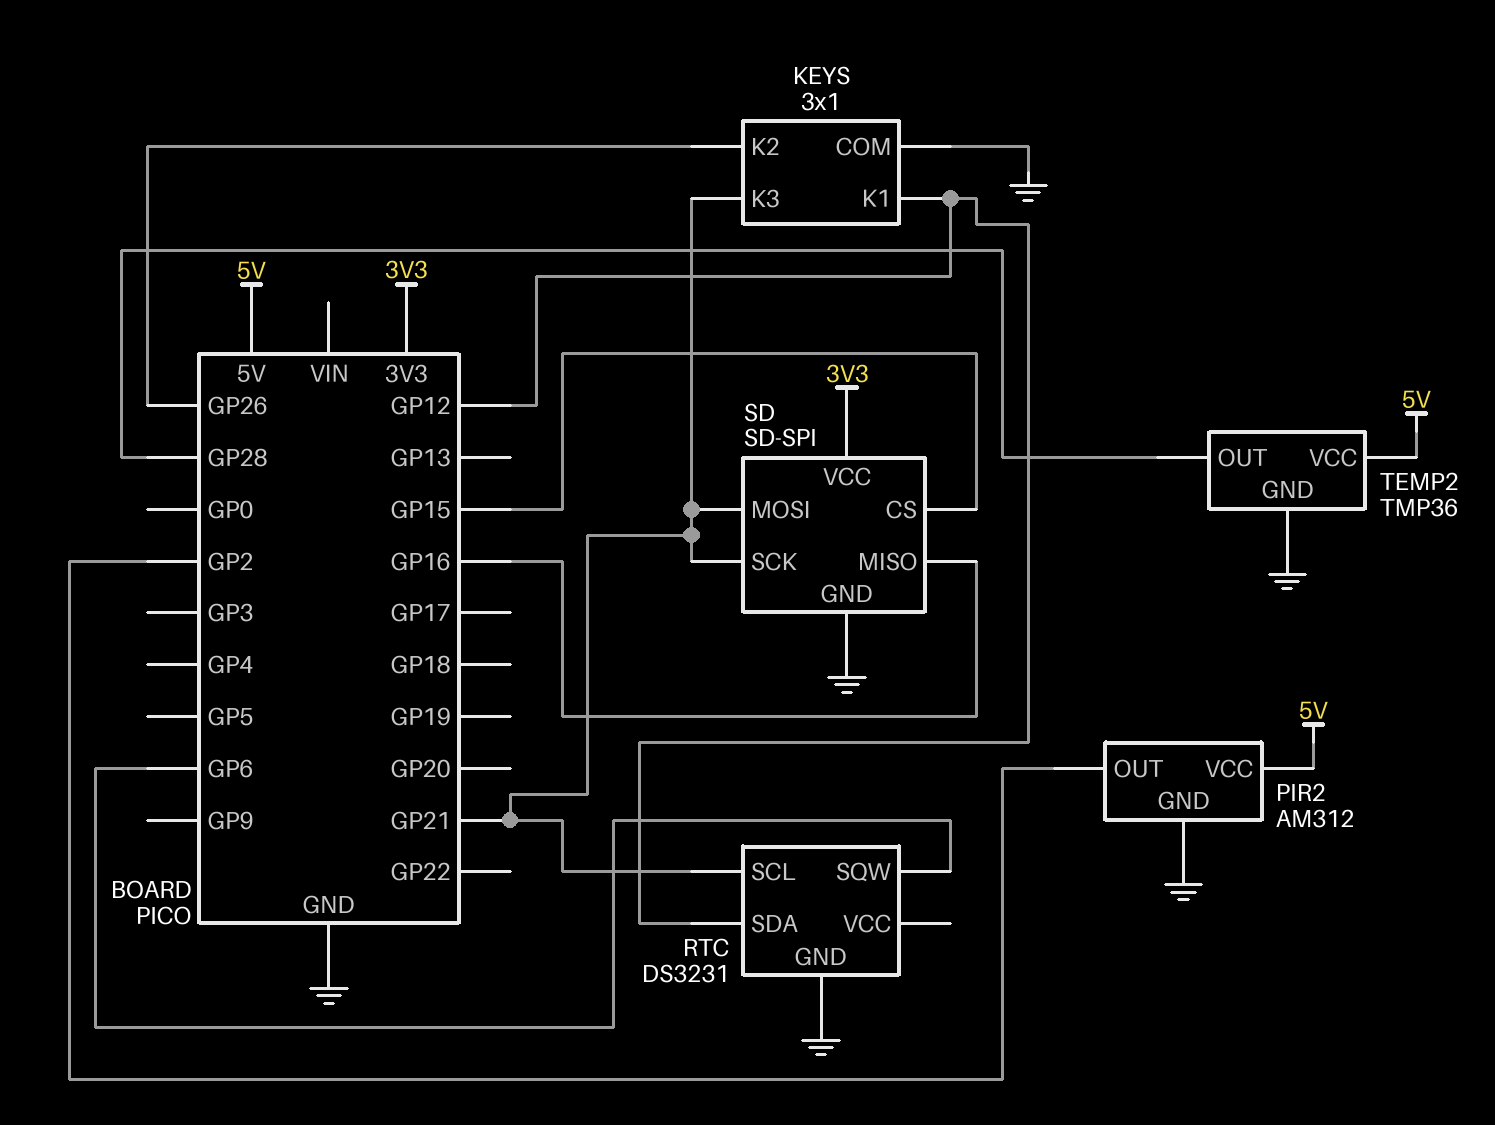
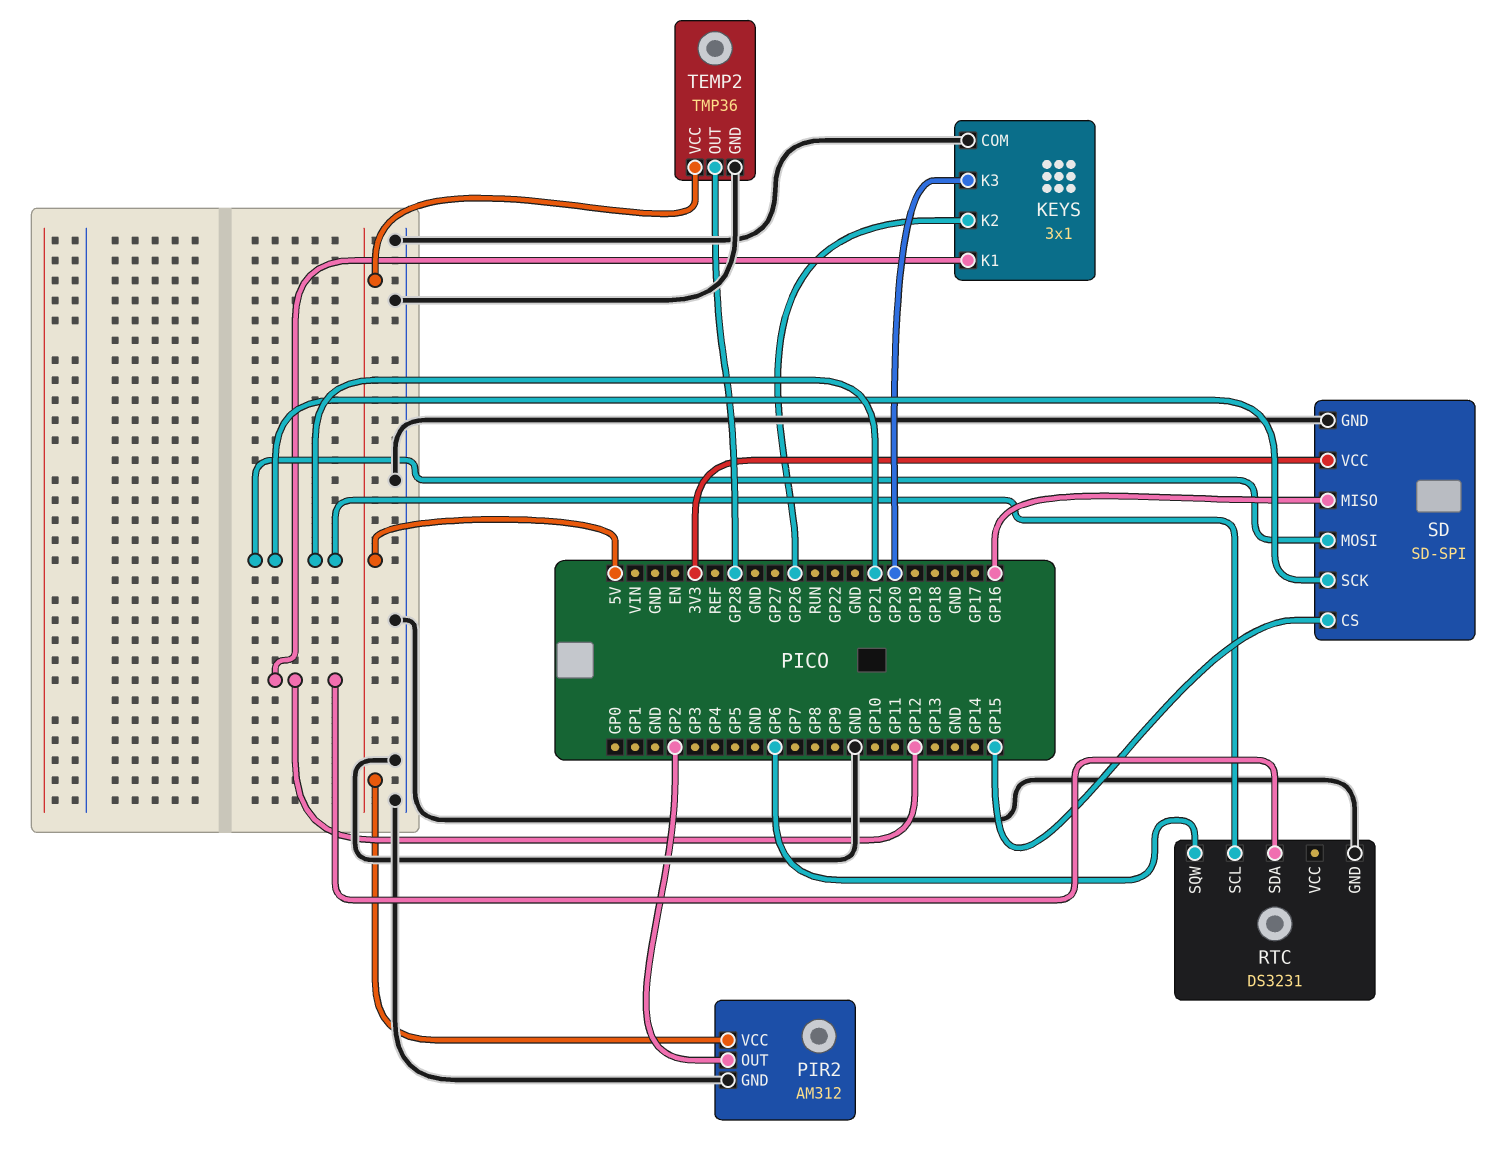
KEYS pin K3: GP21 -> GP20

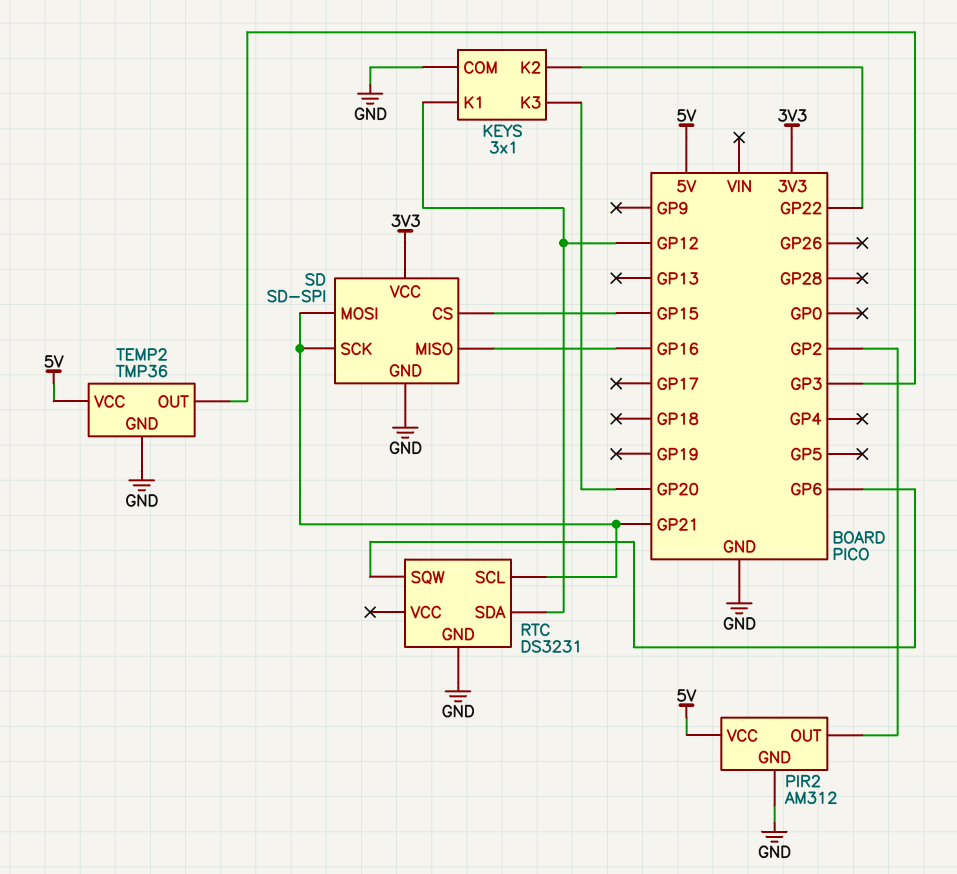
KEYS pin K2: GP26 -> GP22
TEMP2 pin OUT: GP28 -> GP3

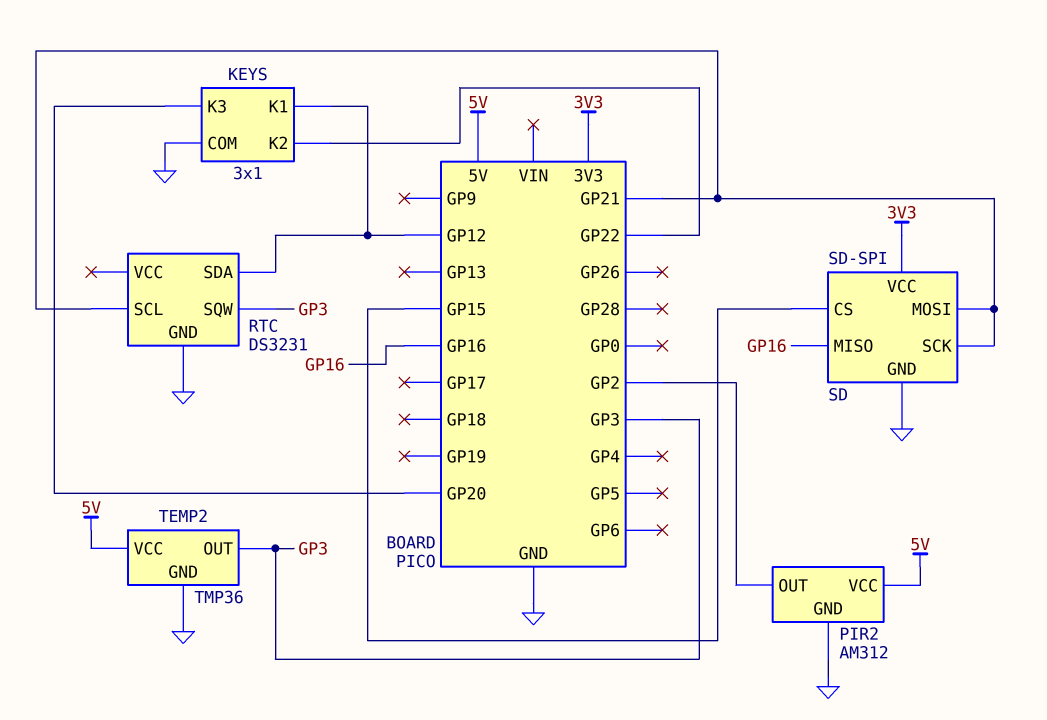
RTC pin SQW: GP6 -> GP3

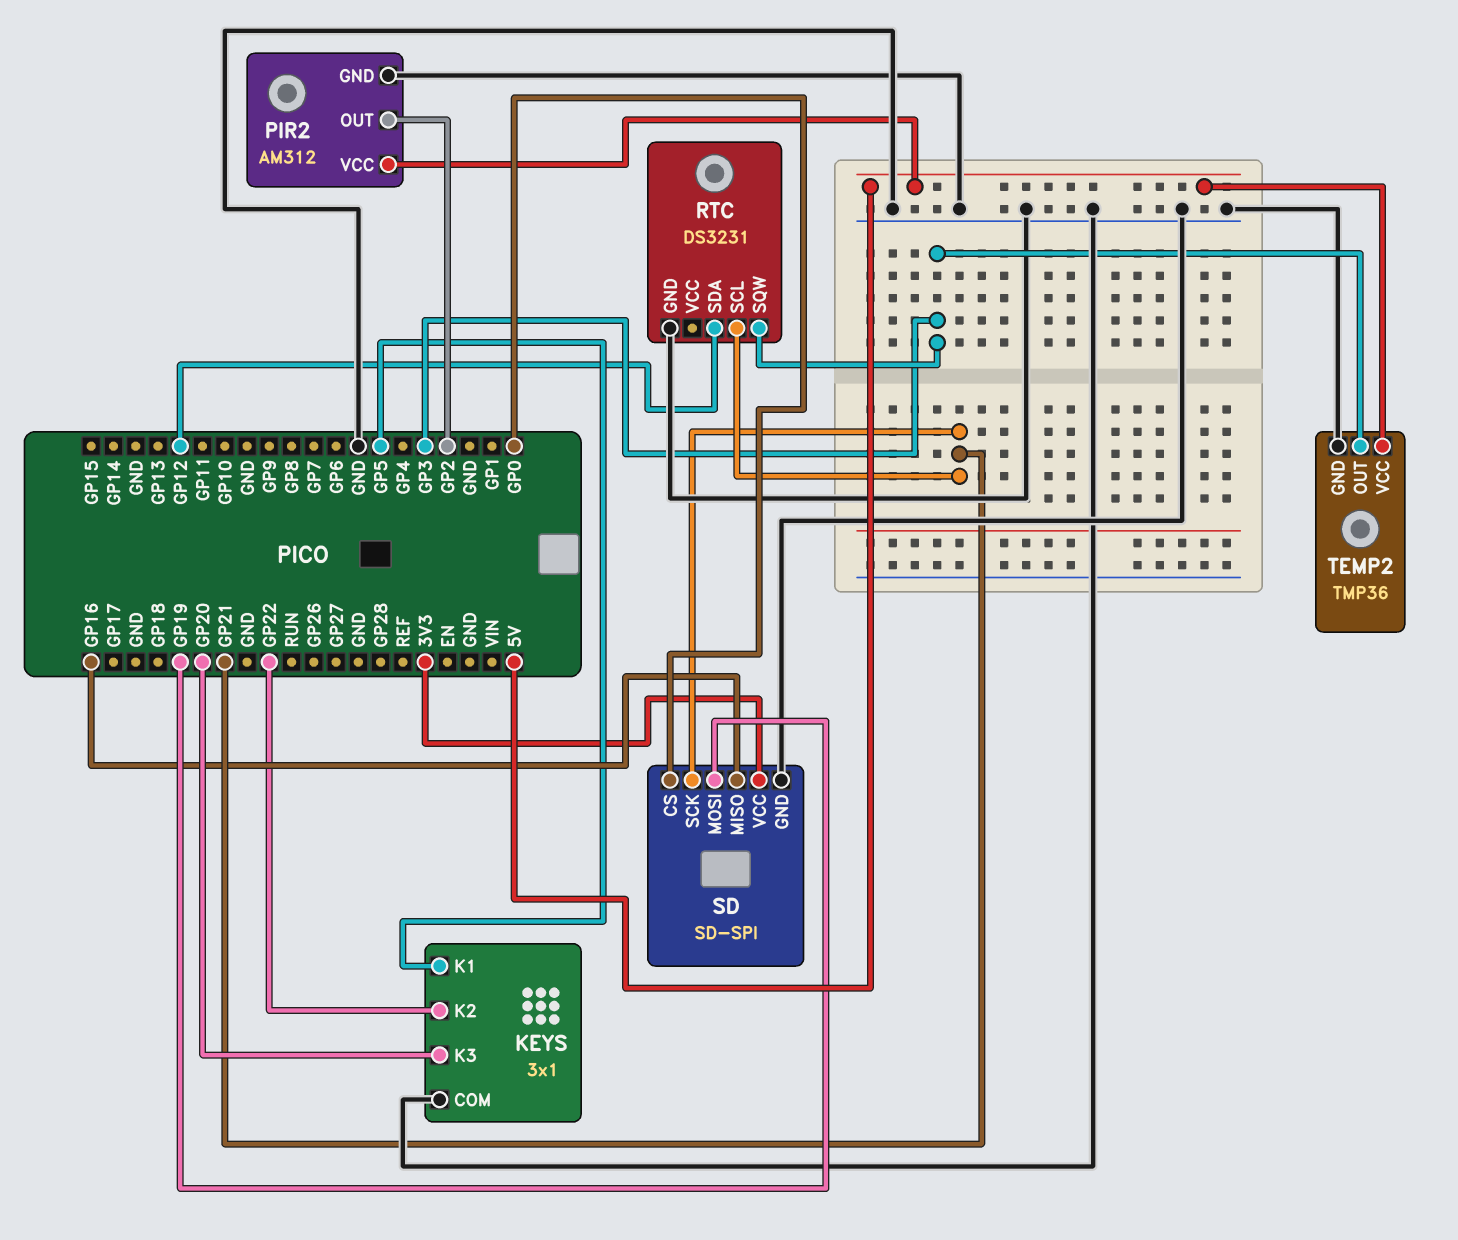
KEYS pin K1: GP12 -> GP5
SD pin CS: GP15 -> GP0
SD pin MOSI: GP21 -> GP19

